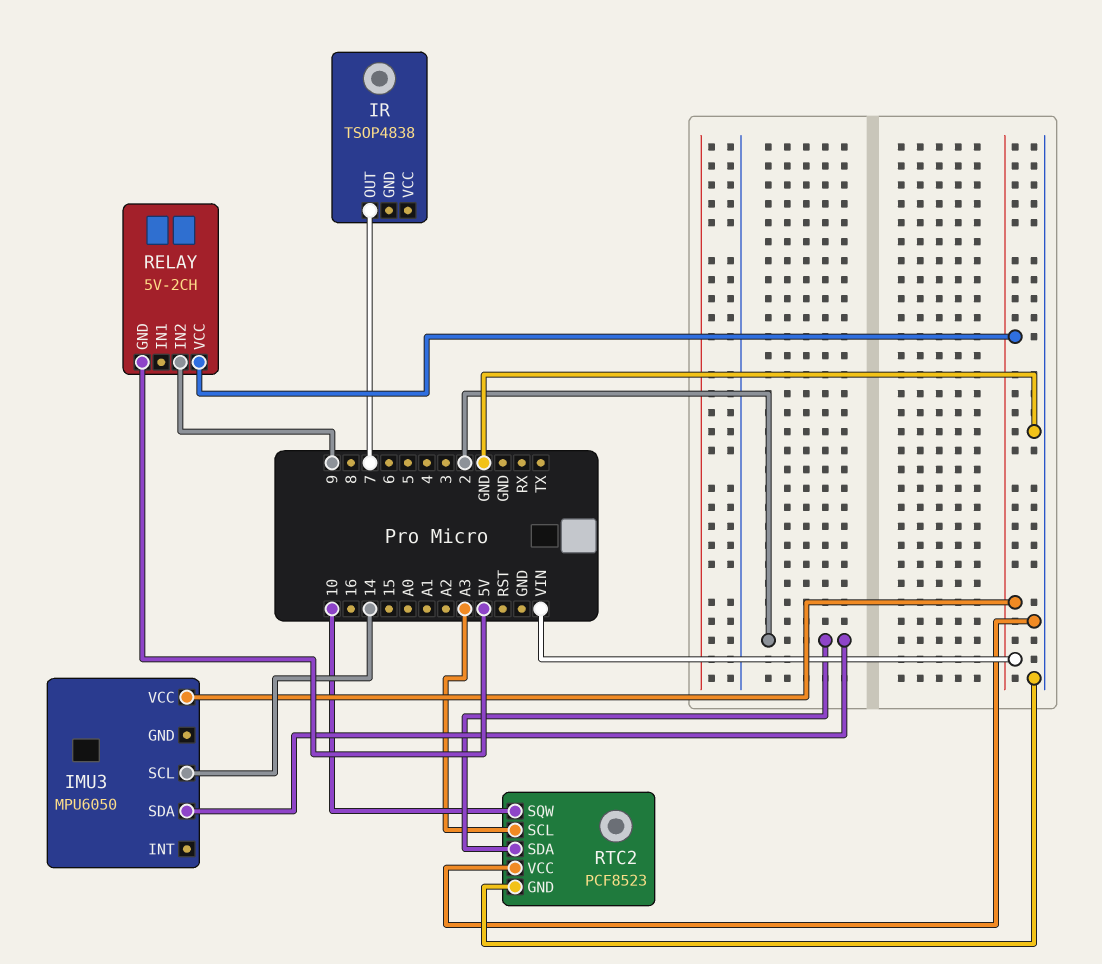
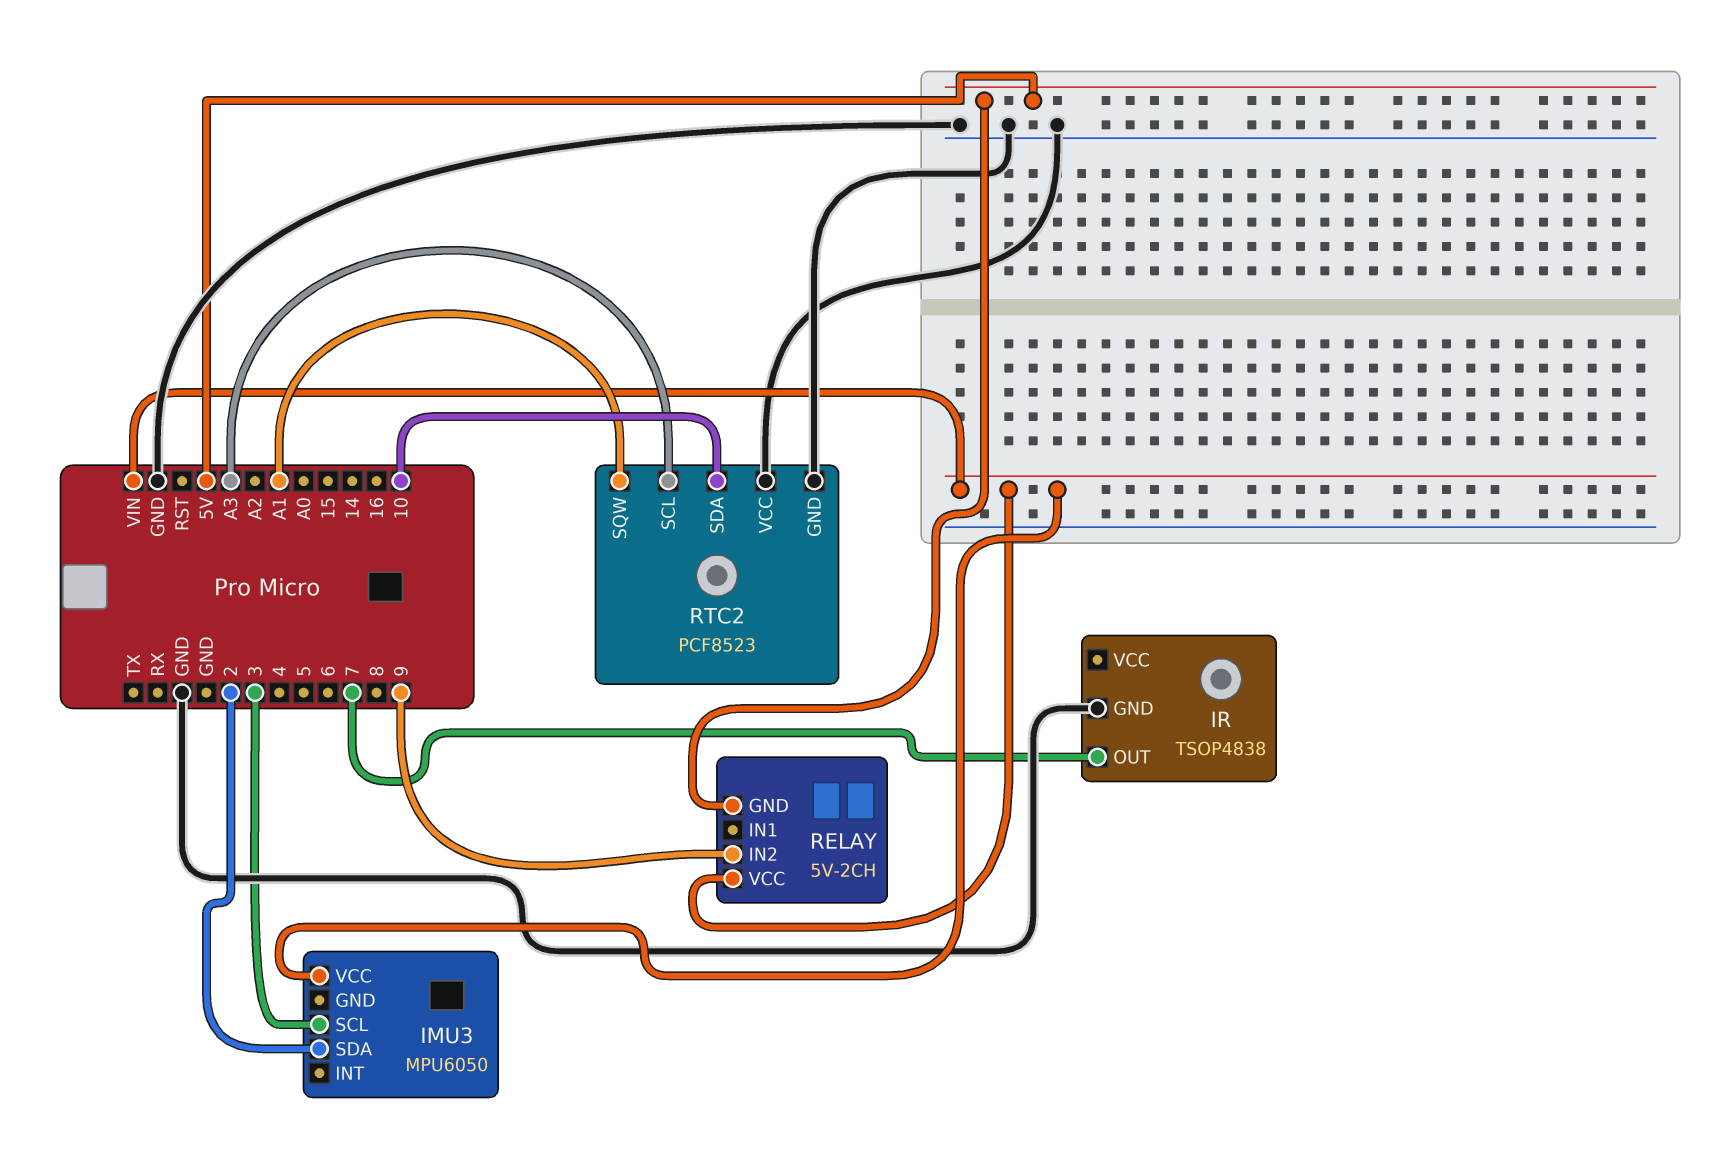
IMU3 pin SCL: 14 -> 3
IR pin GND: none -> GND
RTC2 pin SDA: 2 -> 10
RTC2 pin SQW: 10 -> A1

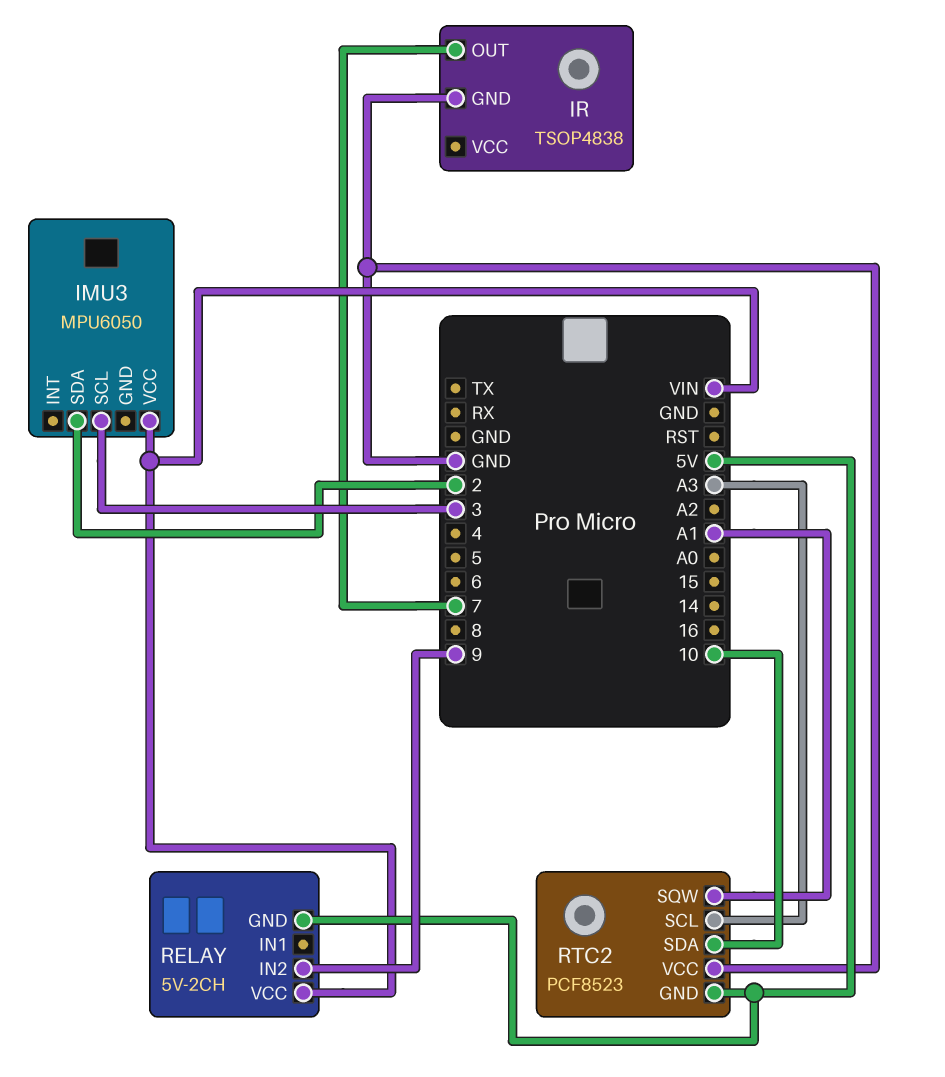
RTC2 pin GND: GND -> 5V

